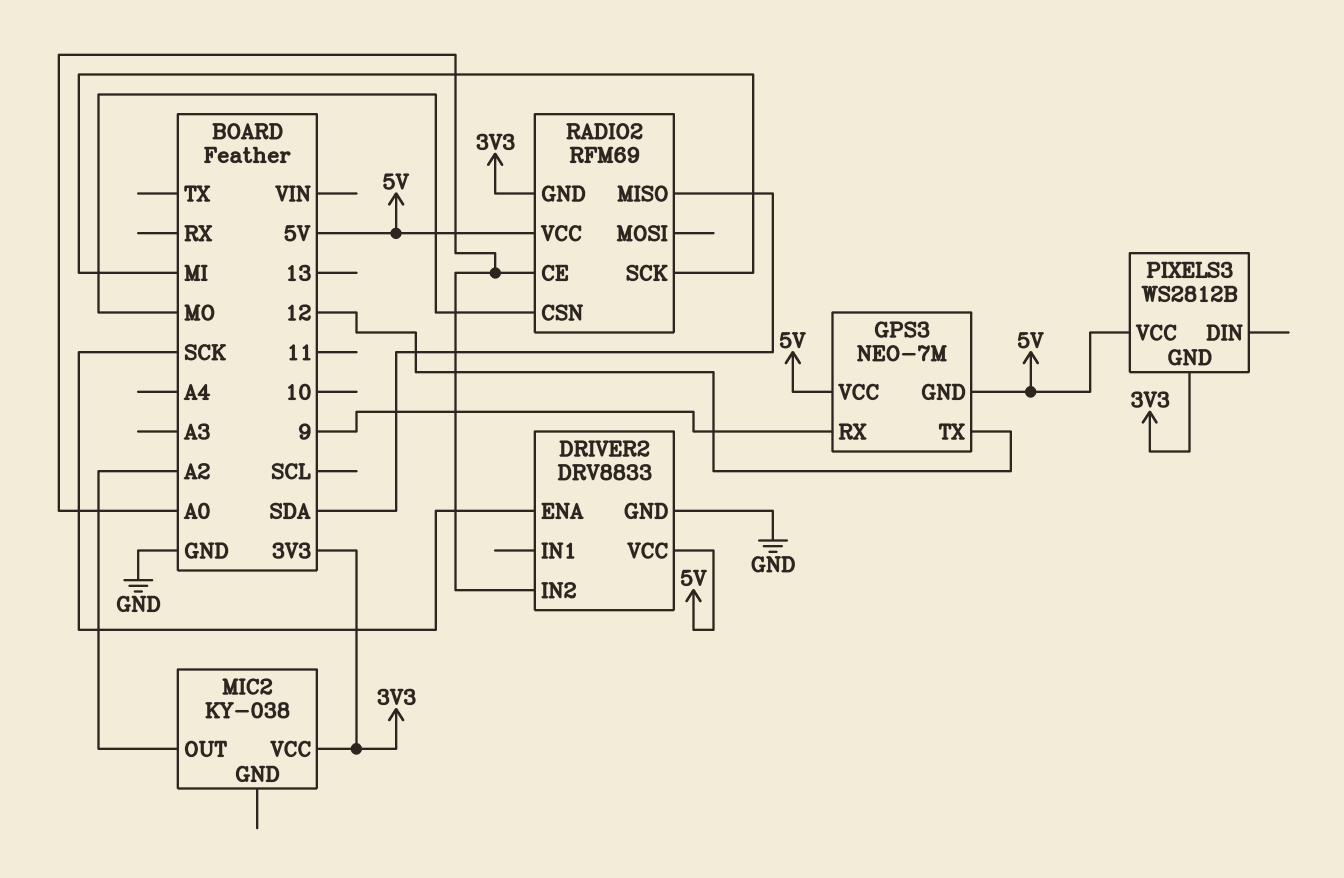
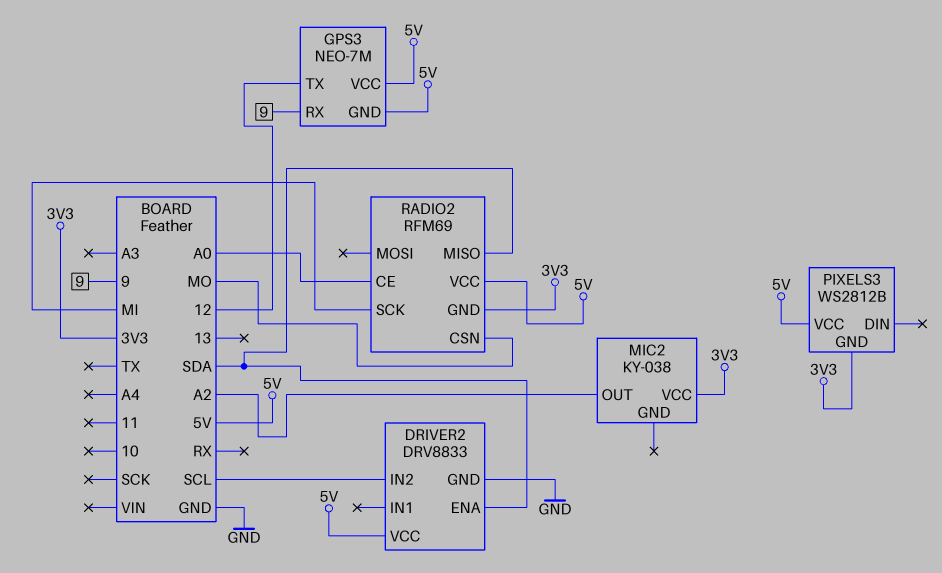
DRIVER2 pin ENA: SCK -> SDA
DRIVER2 pin IN2: A0 -> SCL

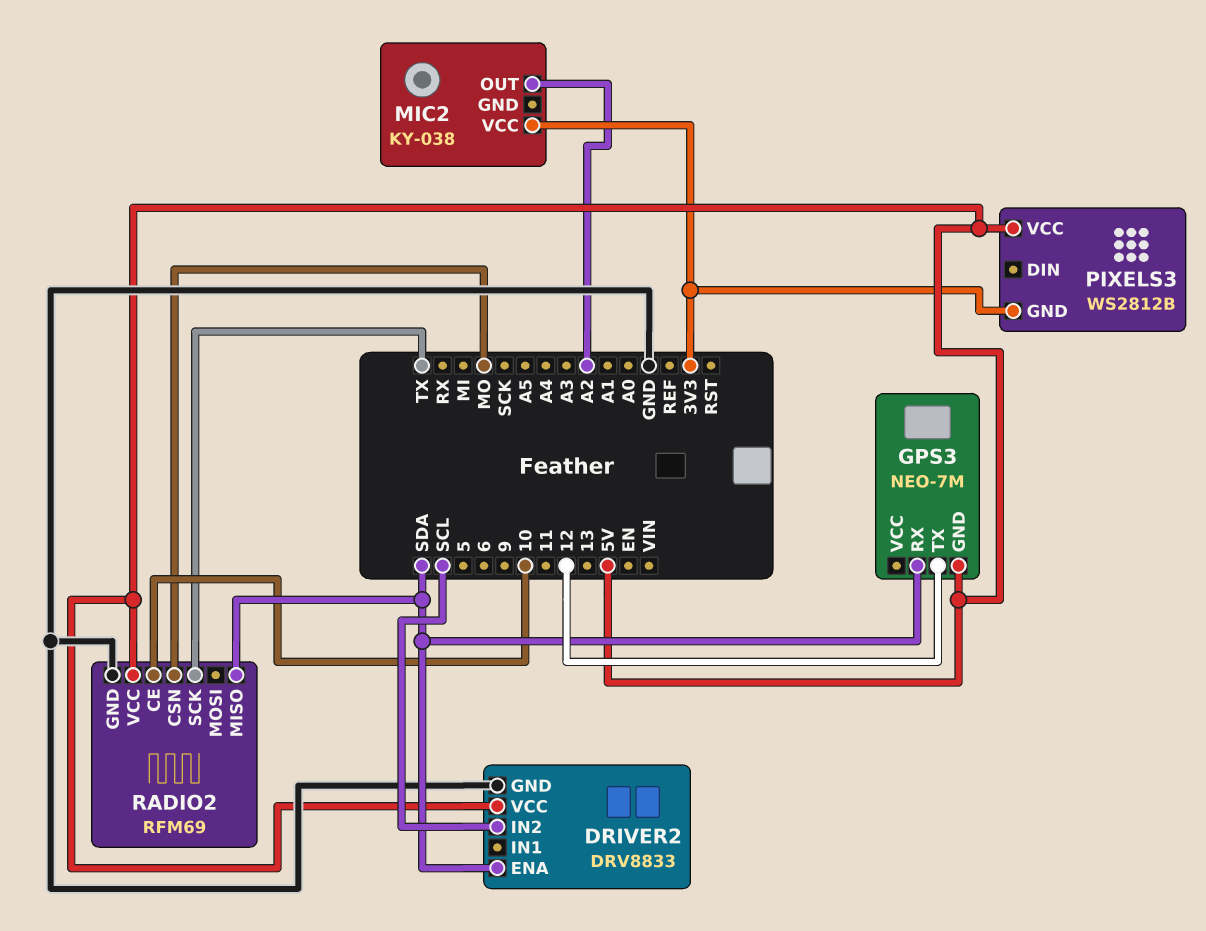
GPS3 pin RX: 9 -> SDA
GPS3 pin VCC: 5V -> none
RADIO2 pin CE: A0 -> 10
RADIO2 pin GND: 3V3 -> GND
RADIO2 pin SCK: MI -> TX

